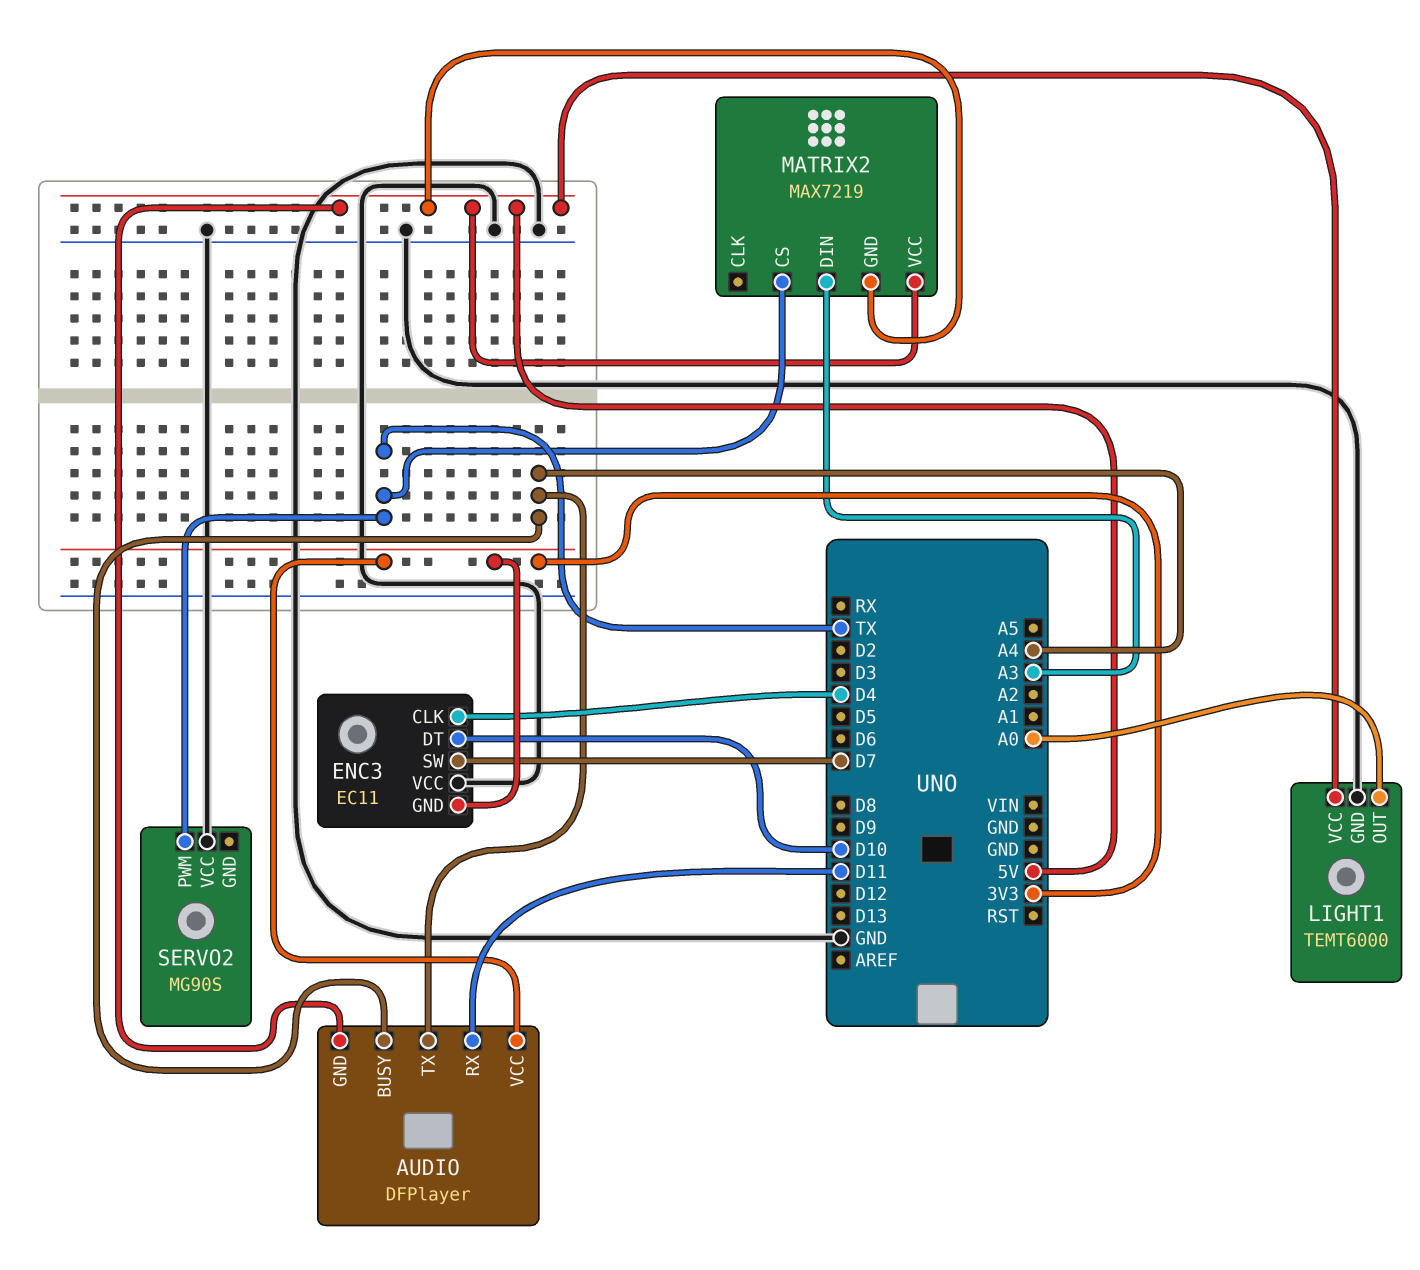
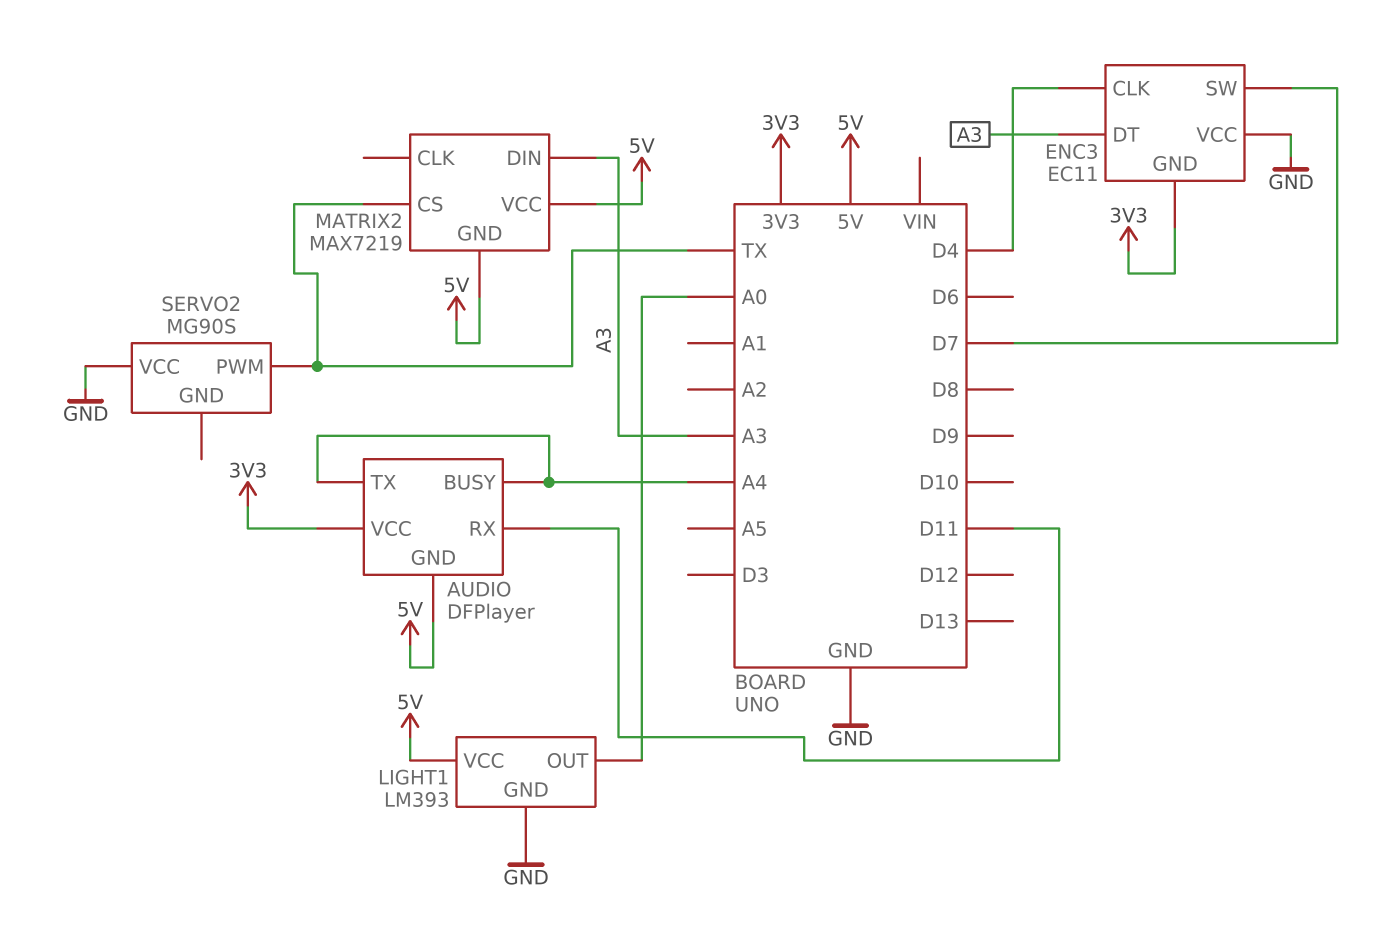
ENC3 pin DT: D10 -> A3
LIGHT1: TEMT6000 -> LM393

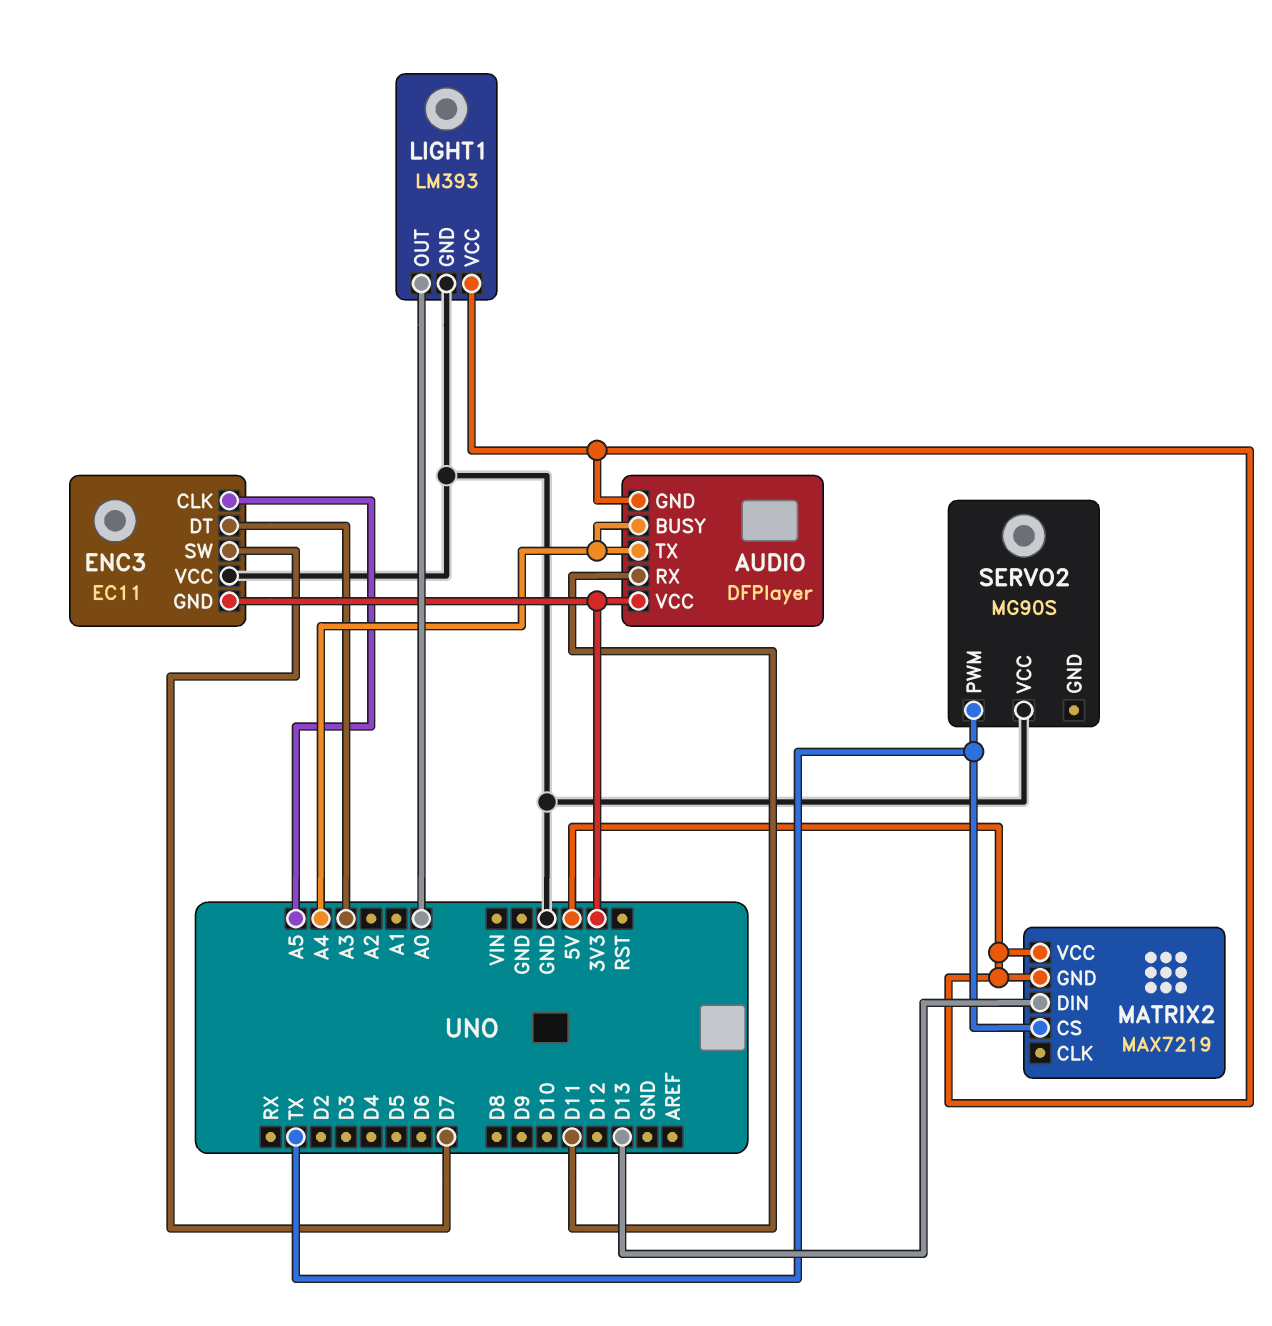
ENC3 pin CLK: D4 -> A5
MATRIX2 pin DIN: A3 -> D13

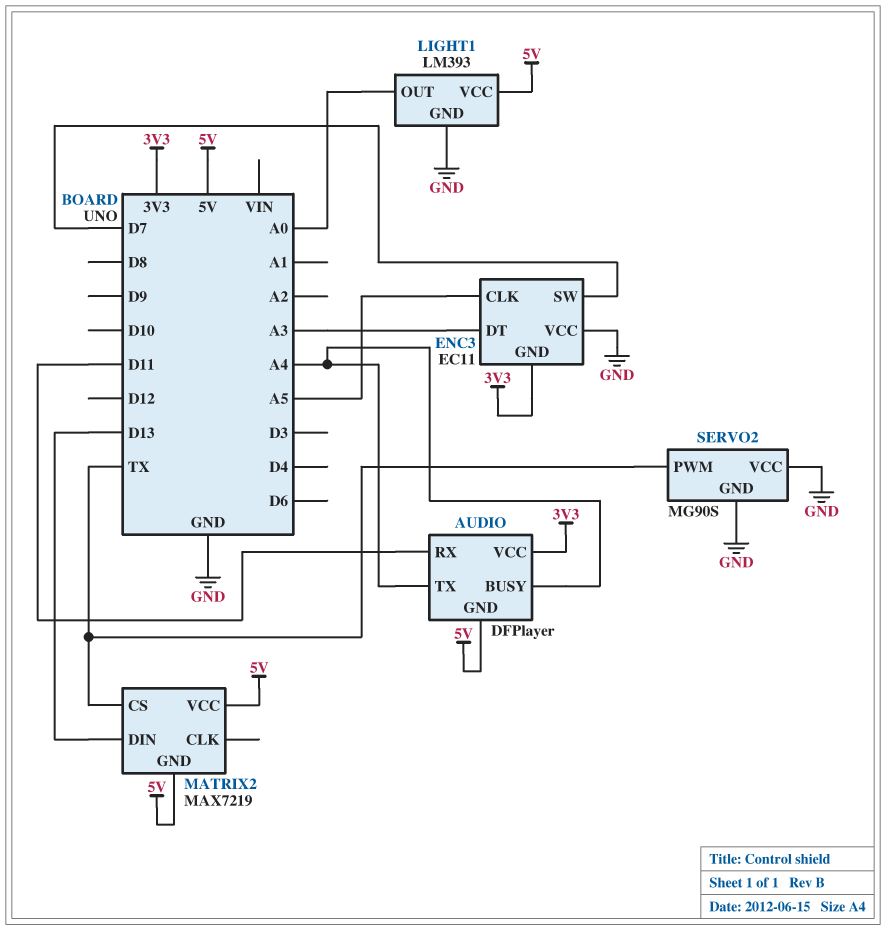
SERVO2 pin GND: none -> GND

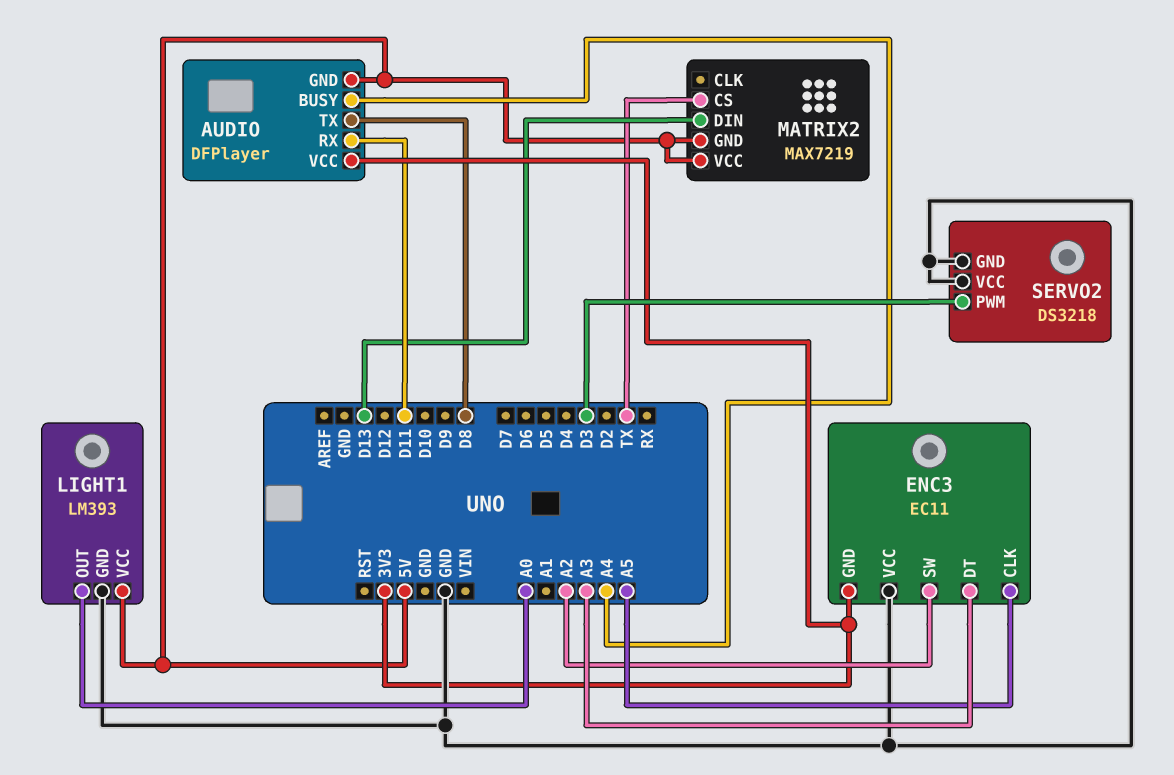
AUDIO pin TX: A4 -> D8
ENC3 pin SW: D7 -> A2
SERVO2: MG90S -> DS3218
SERVO2 pin PWM: TX -> D3

